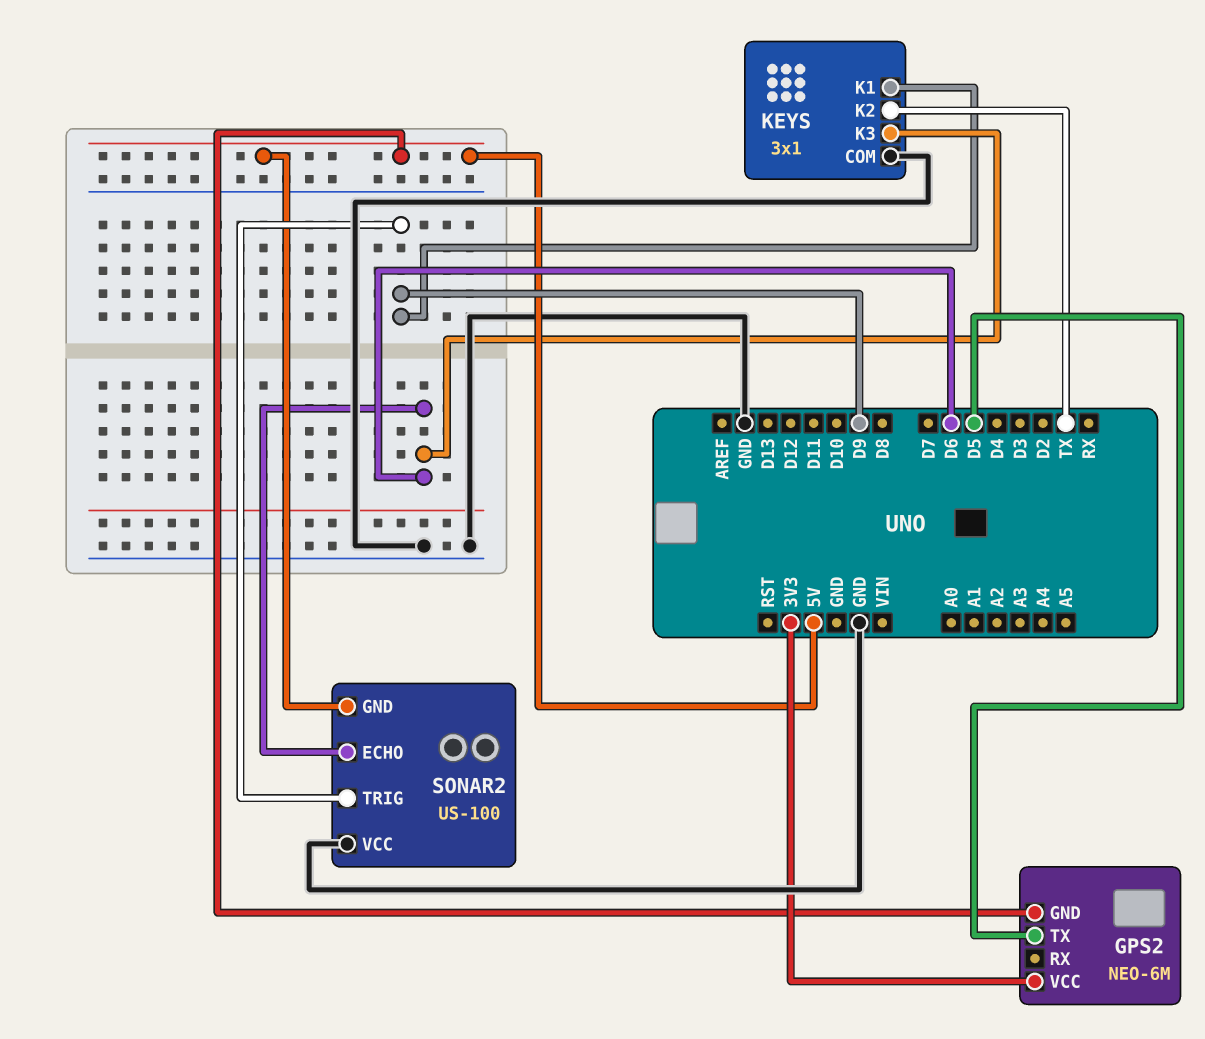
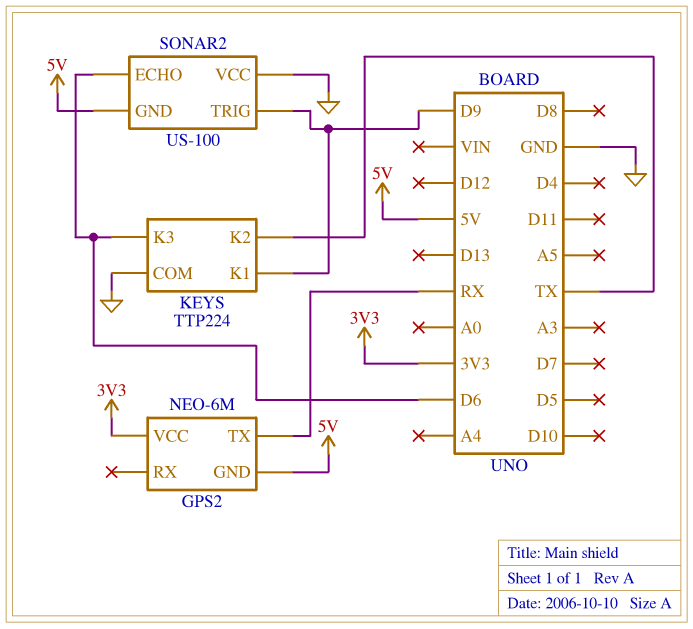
GPS2 pin TX: D5 -> RX
KEYS: 3x1 -> TTP224

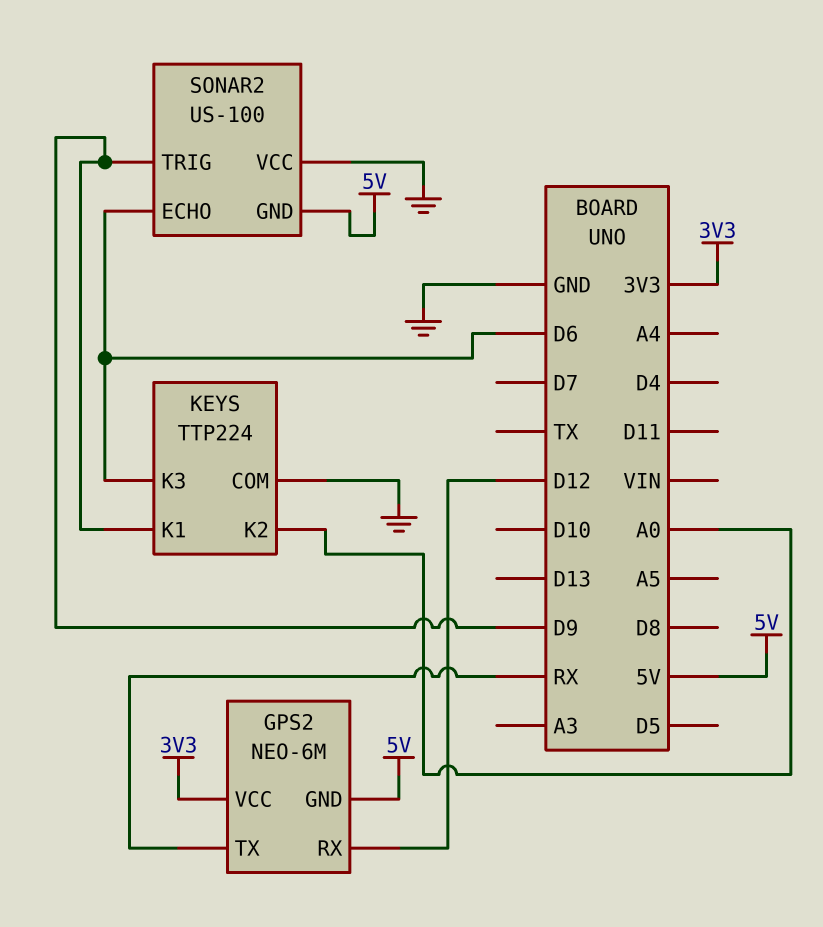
GPS2 pin RX: none -> D12
KEYS pin K2: TX -> A0

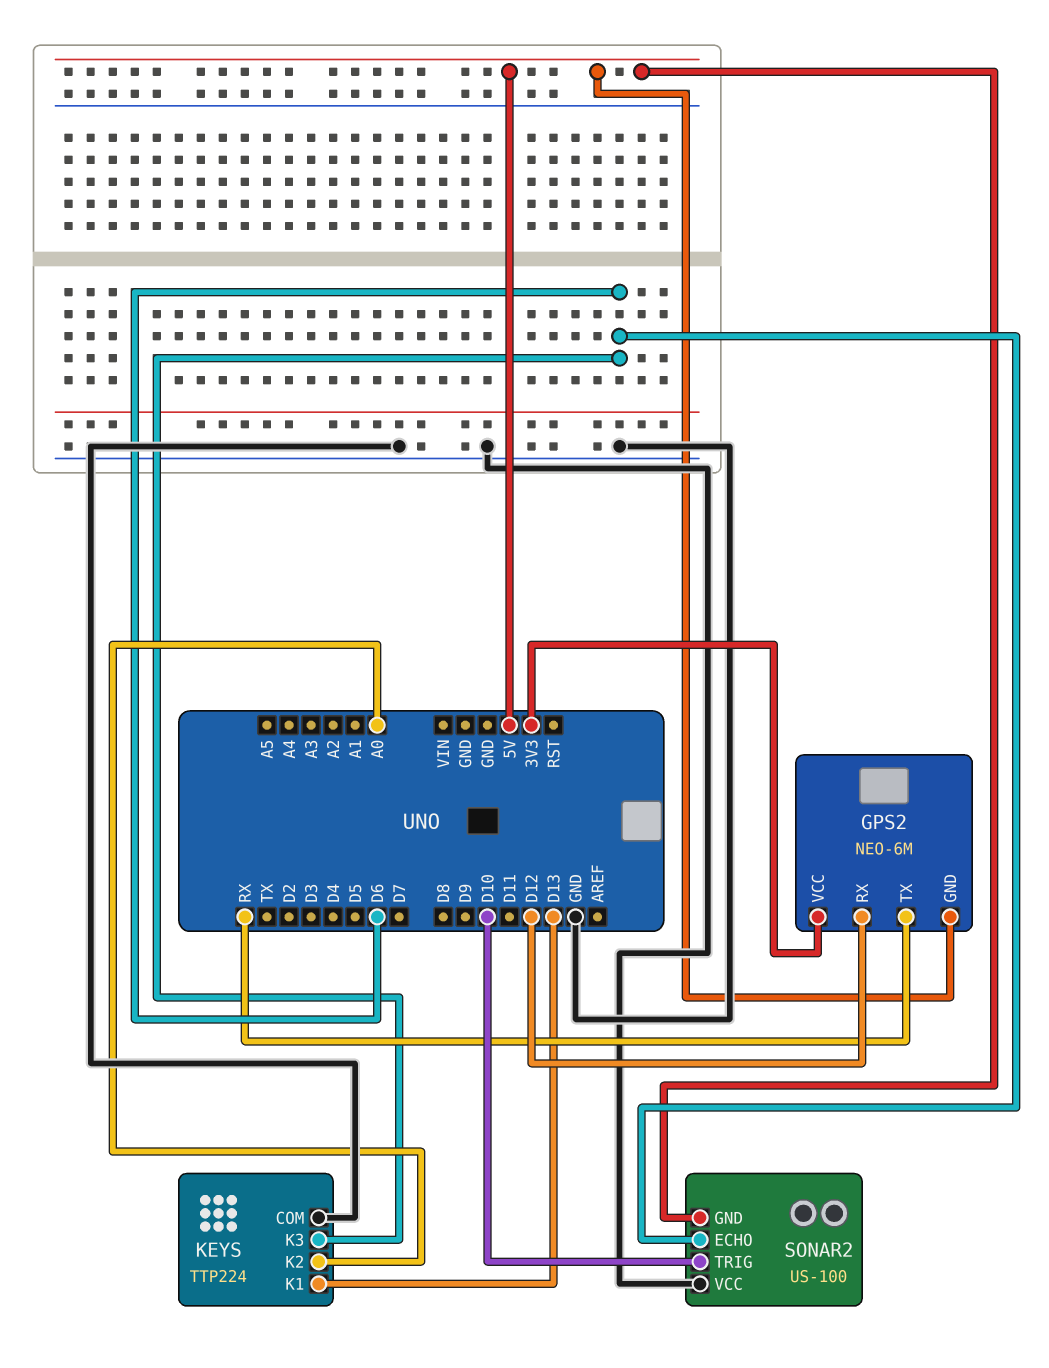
KEYS pin K1: D9 -> D13
SONAR2 pin TRIG: D9 -> D10

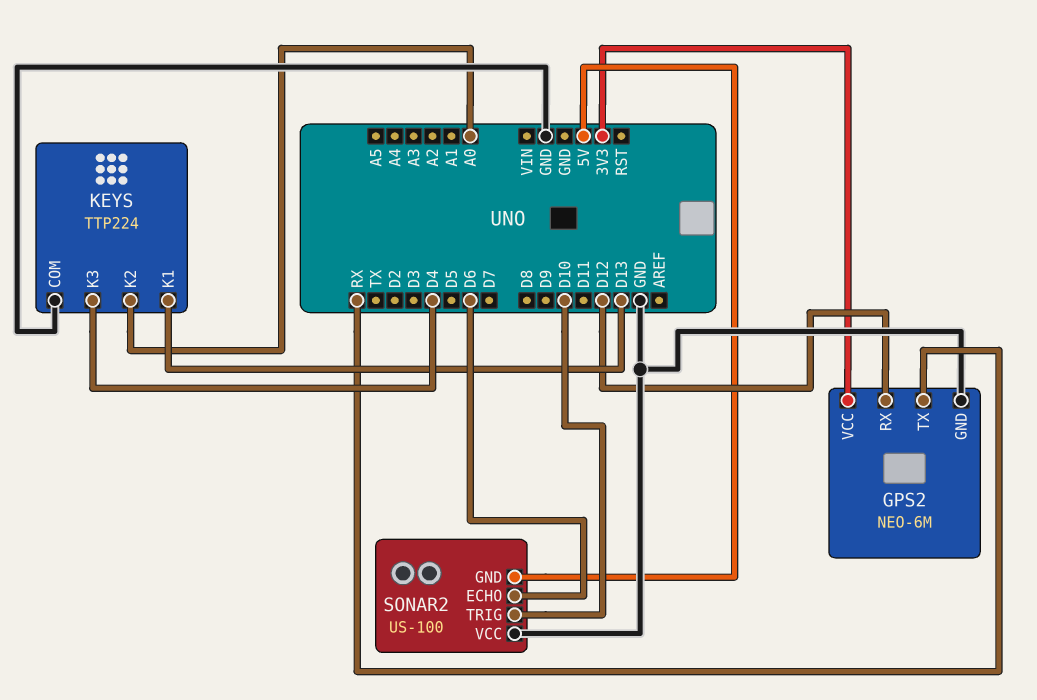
GPS2 pin GND: 5V -> GND
KEYS pin K3: D6 -> D4

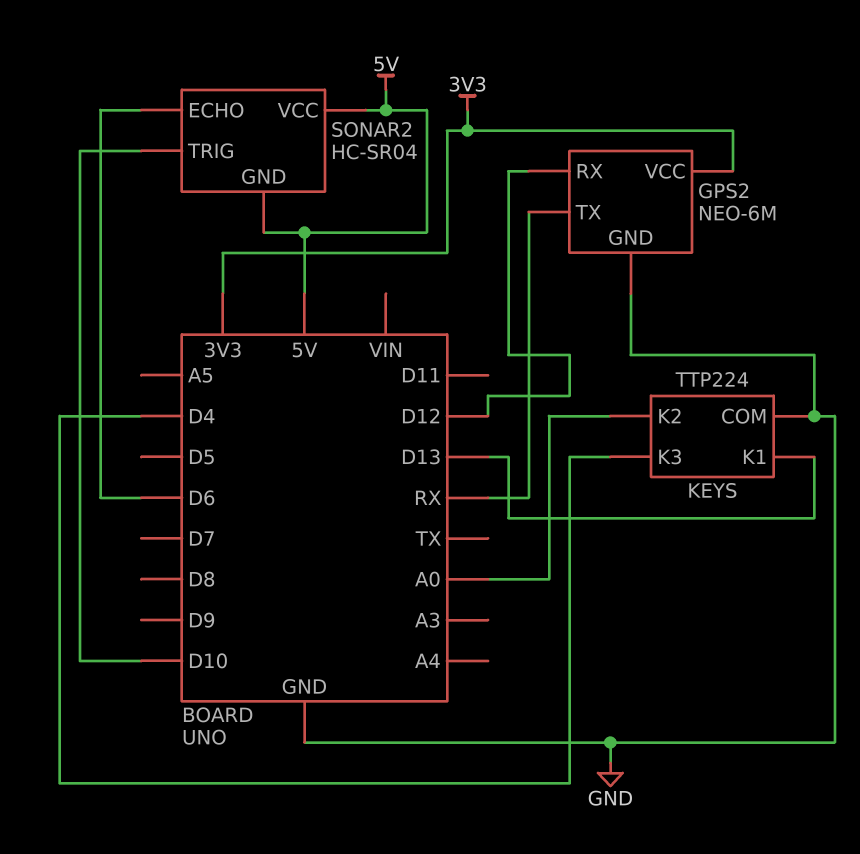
SONAR2: US-100 -> HC-SR04
SONAR2 pin VCC: GND -> 5V

